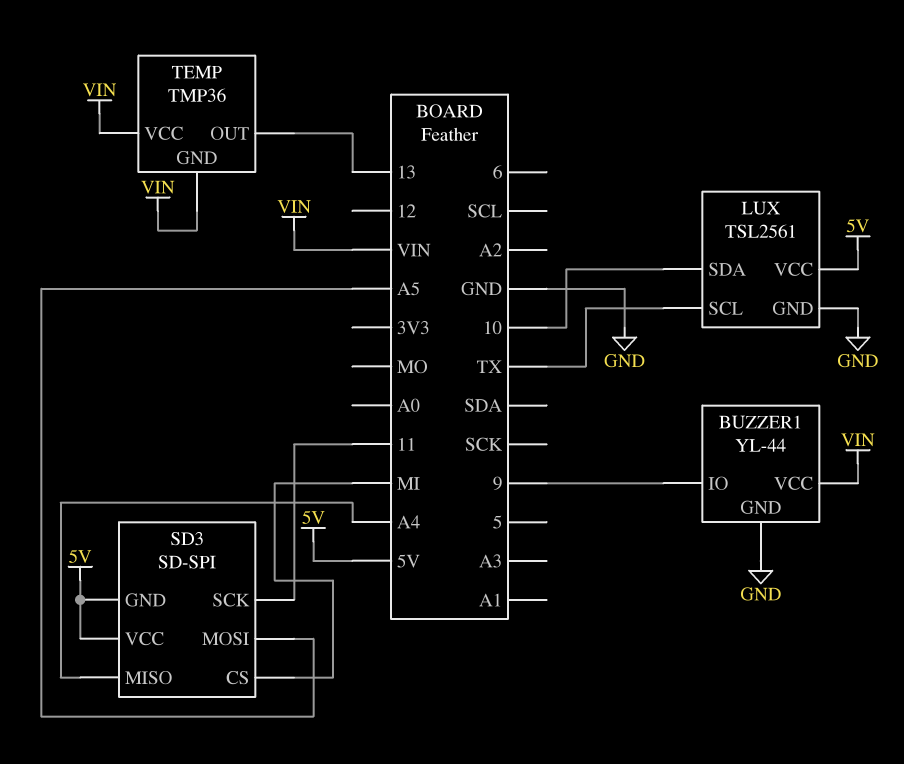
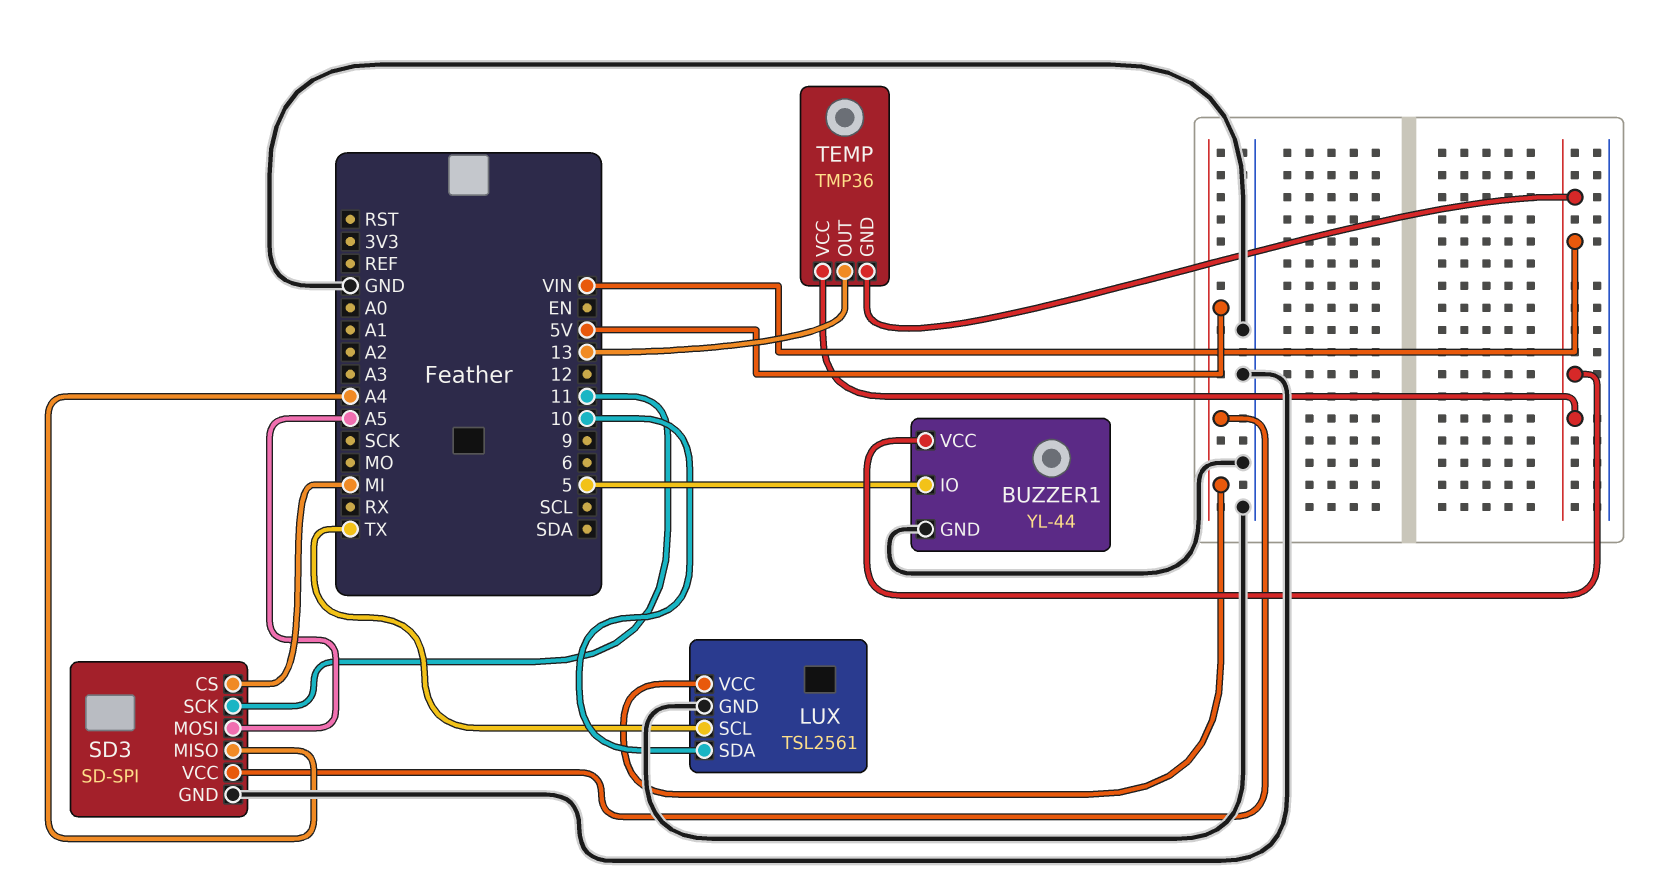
BUZZER1 pin IO: 9 -> 5
SD3 pin GND: 5V -> GND

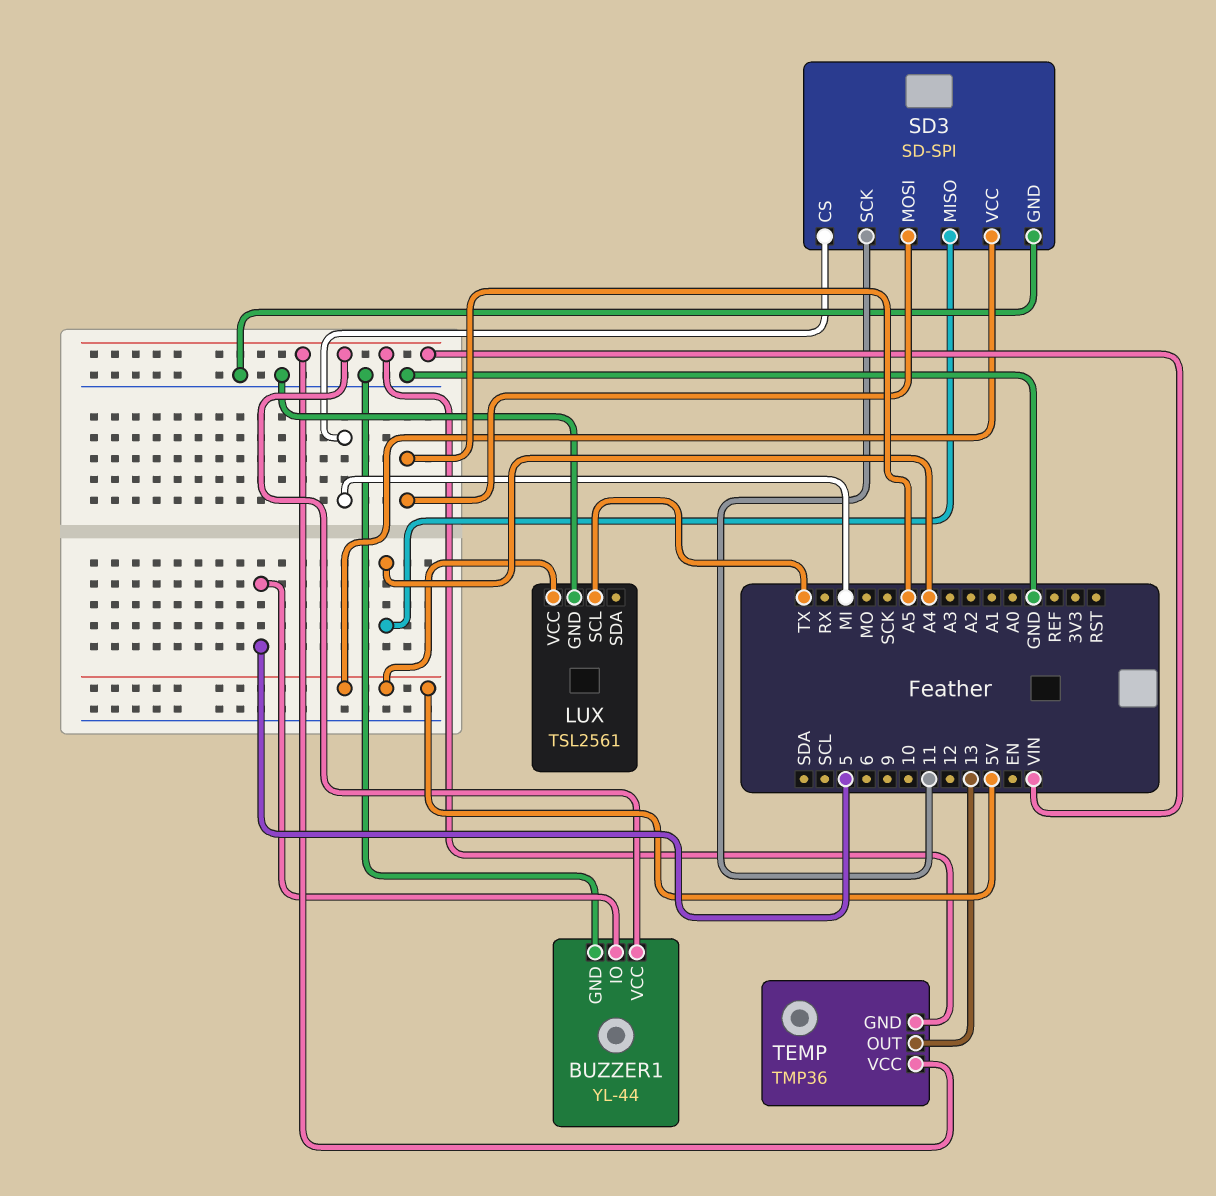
LUX pin SDA: 10 -> none

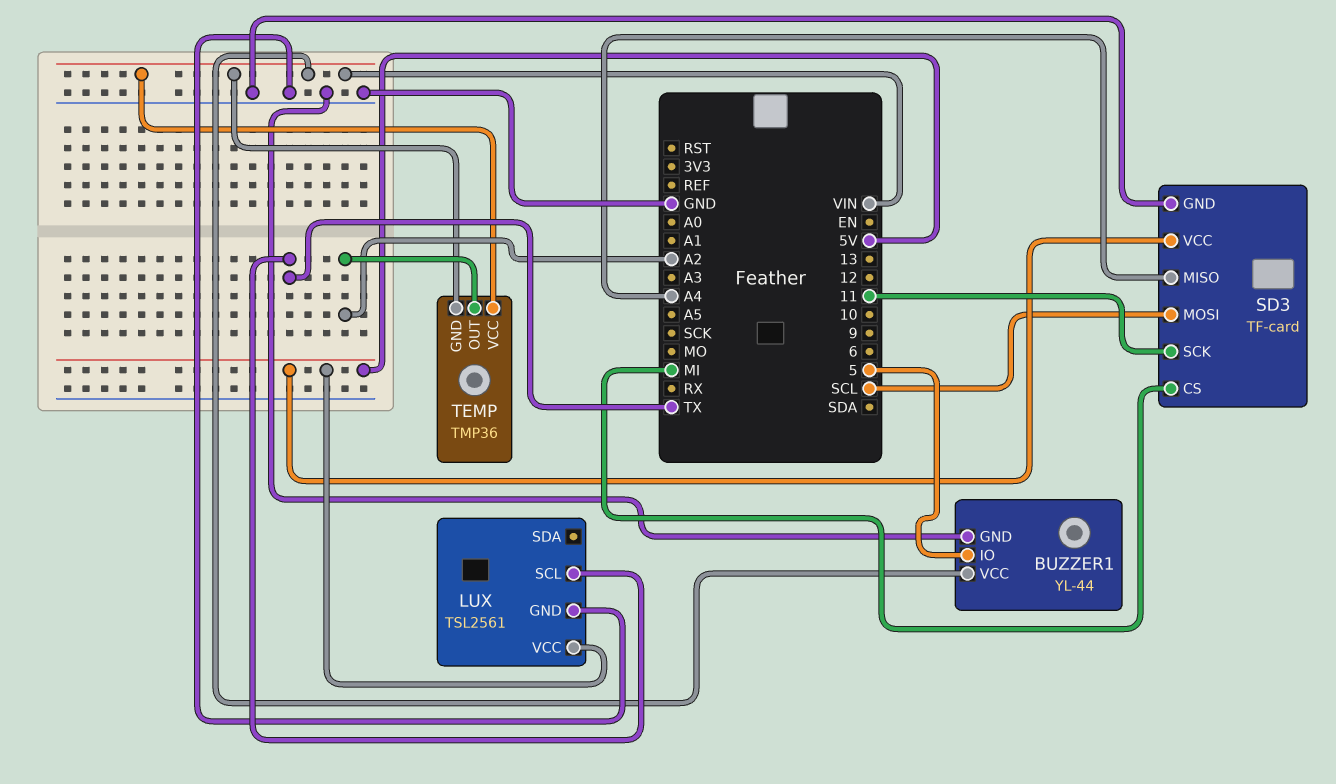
SD3: SD-SPI -> TF-card
SD3 pin MOSI: A5 -> SCL
TEMP pin OUT: 13 -> A2

